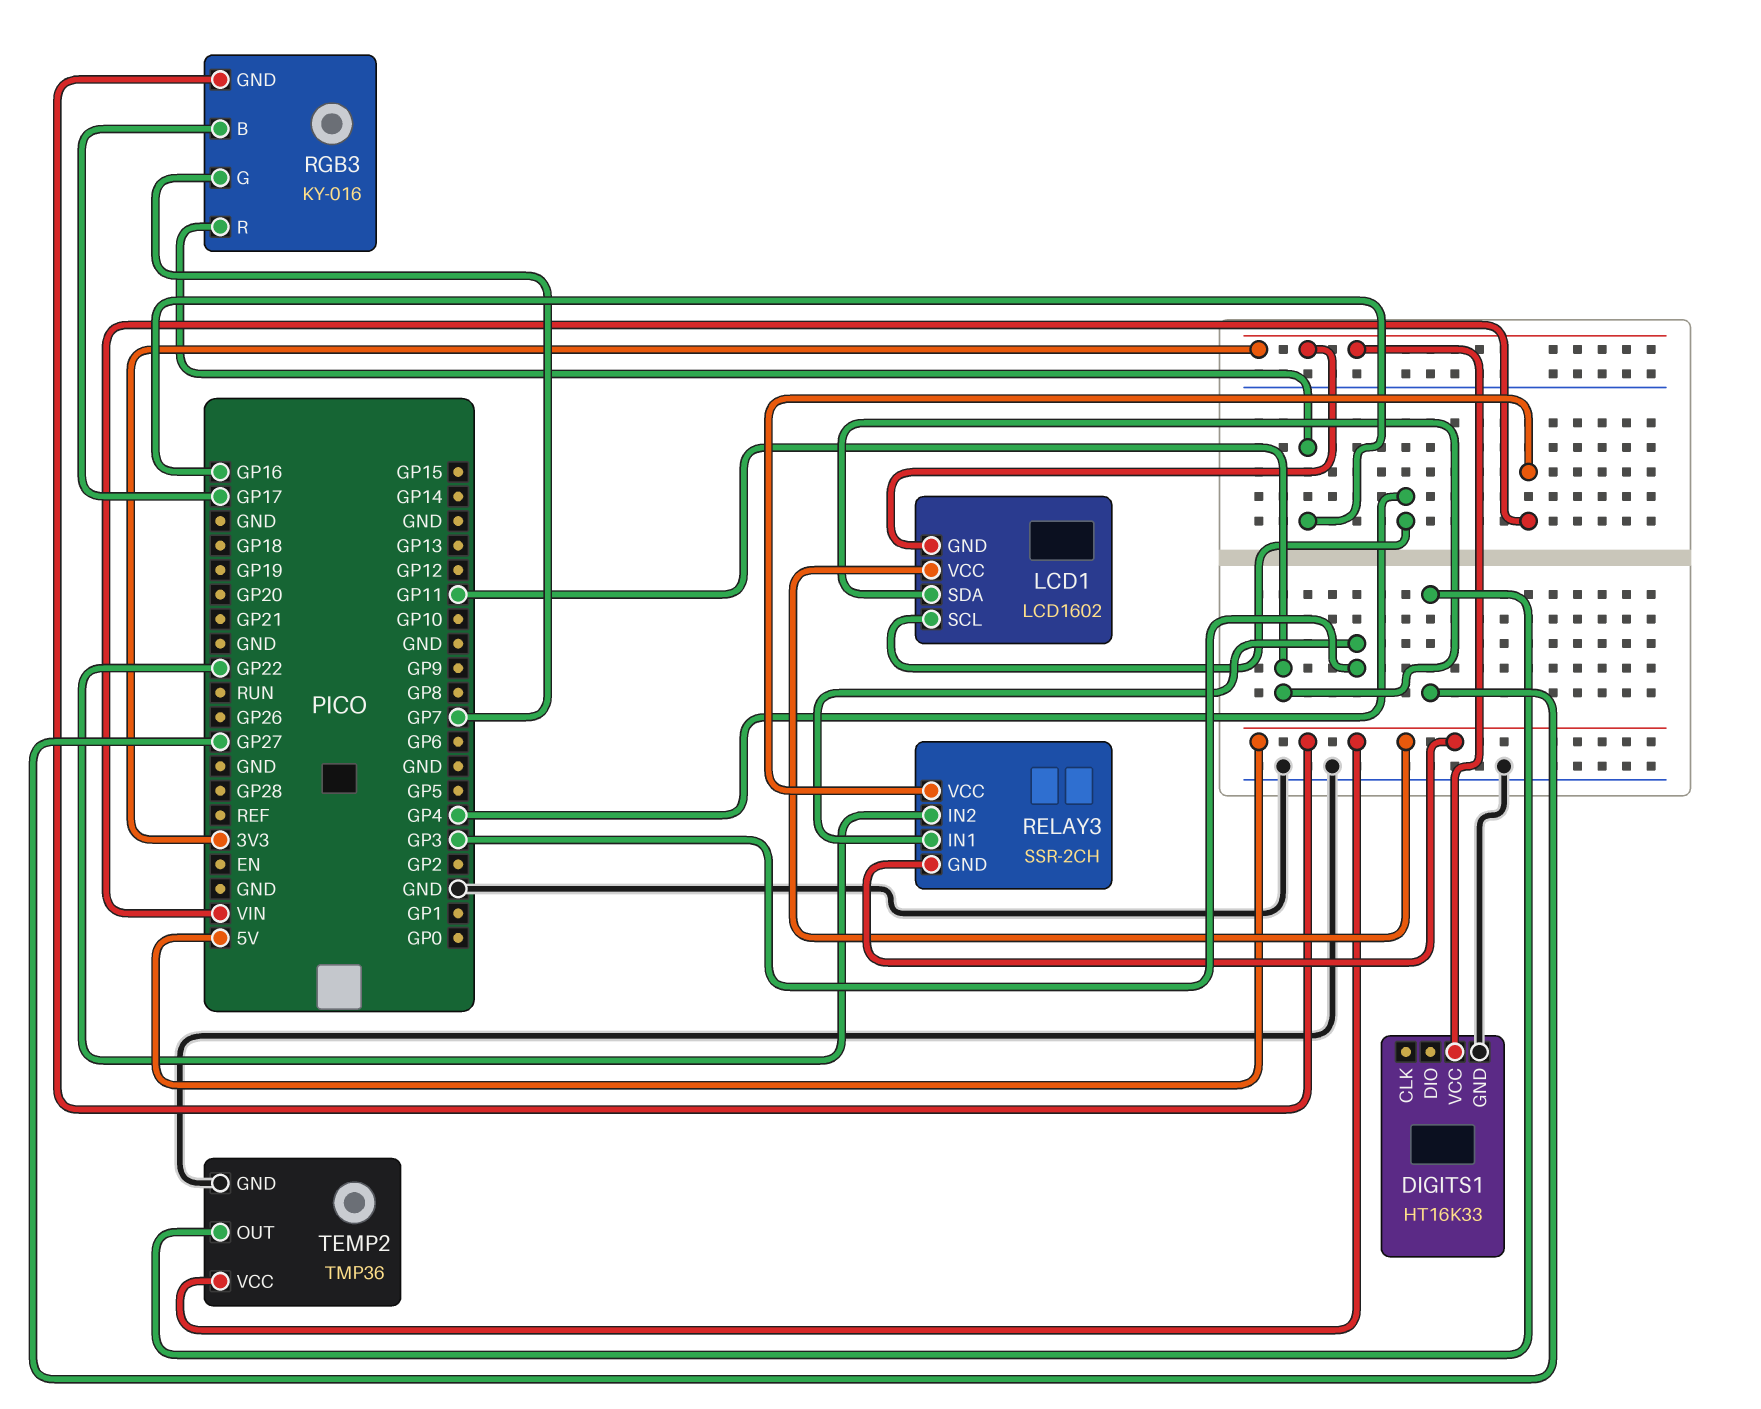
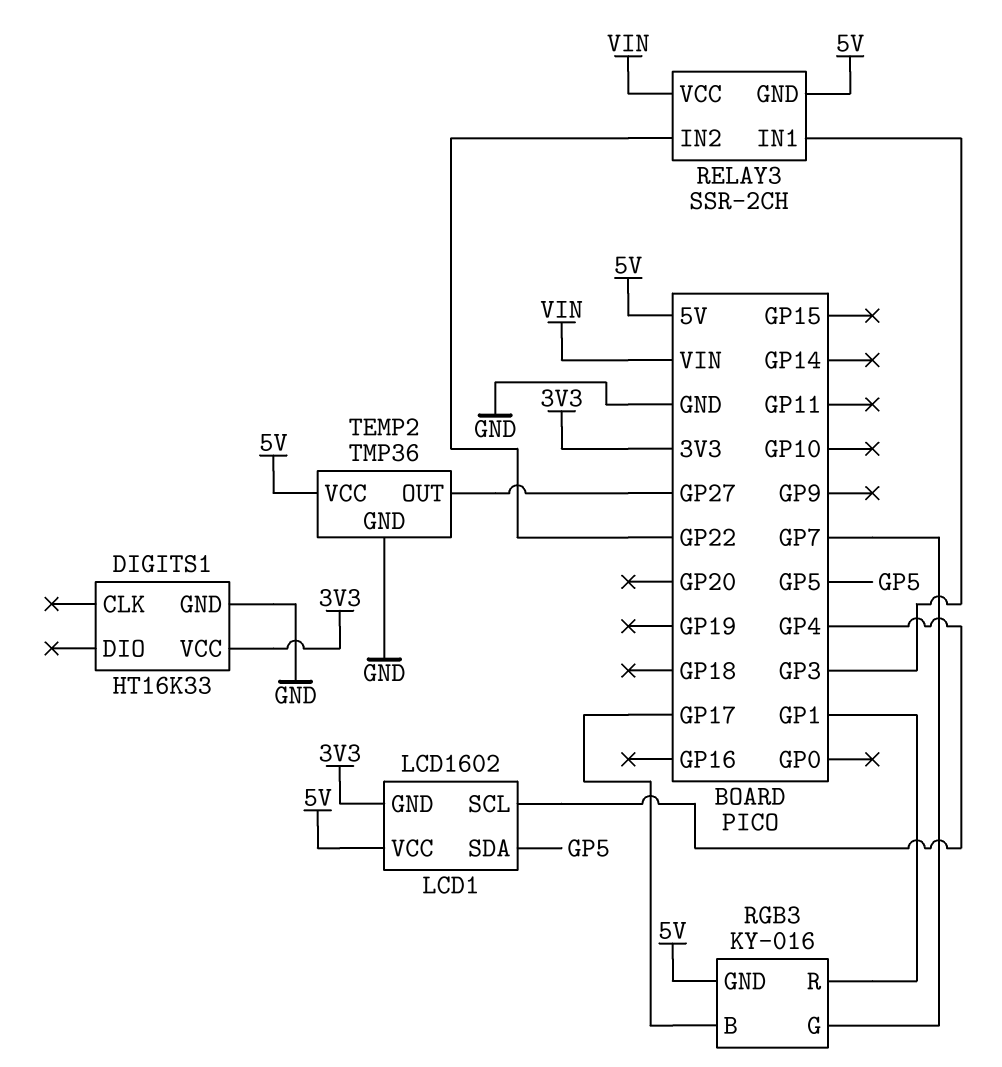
LCD1 pin SDA: GP11 -> GP5
RGB3 pin R: GP16 -> GP1

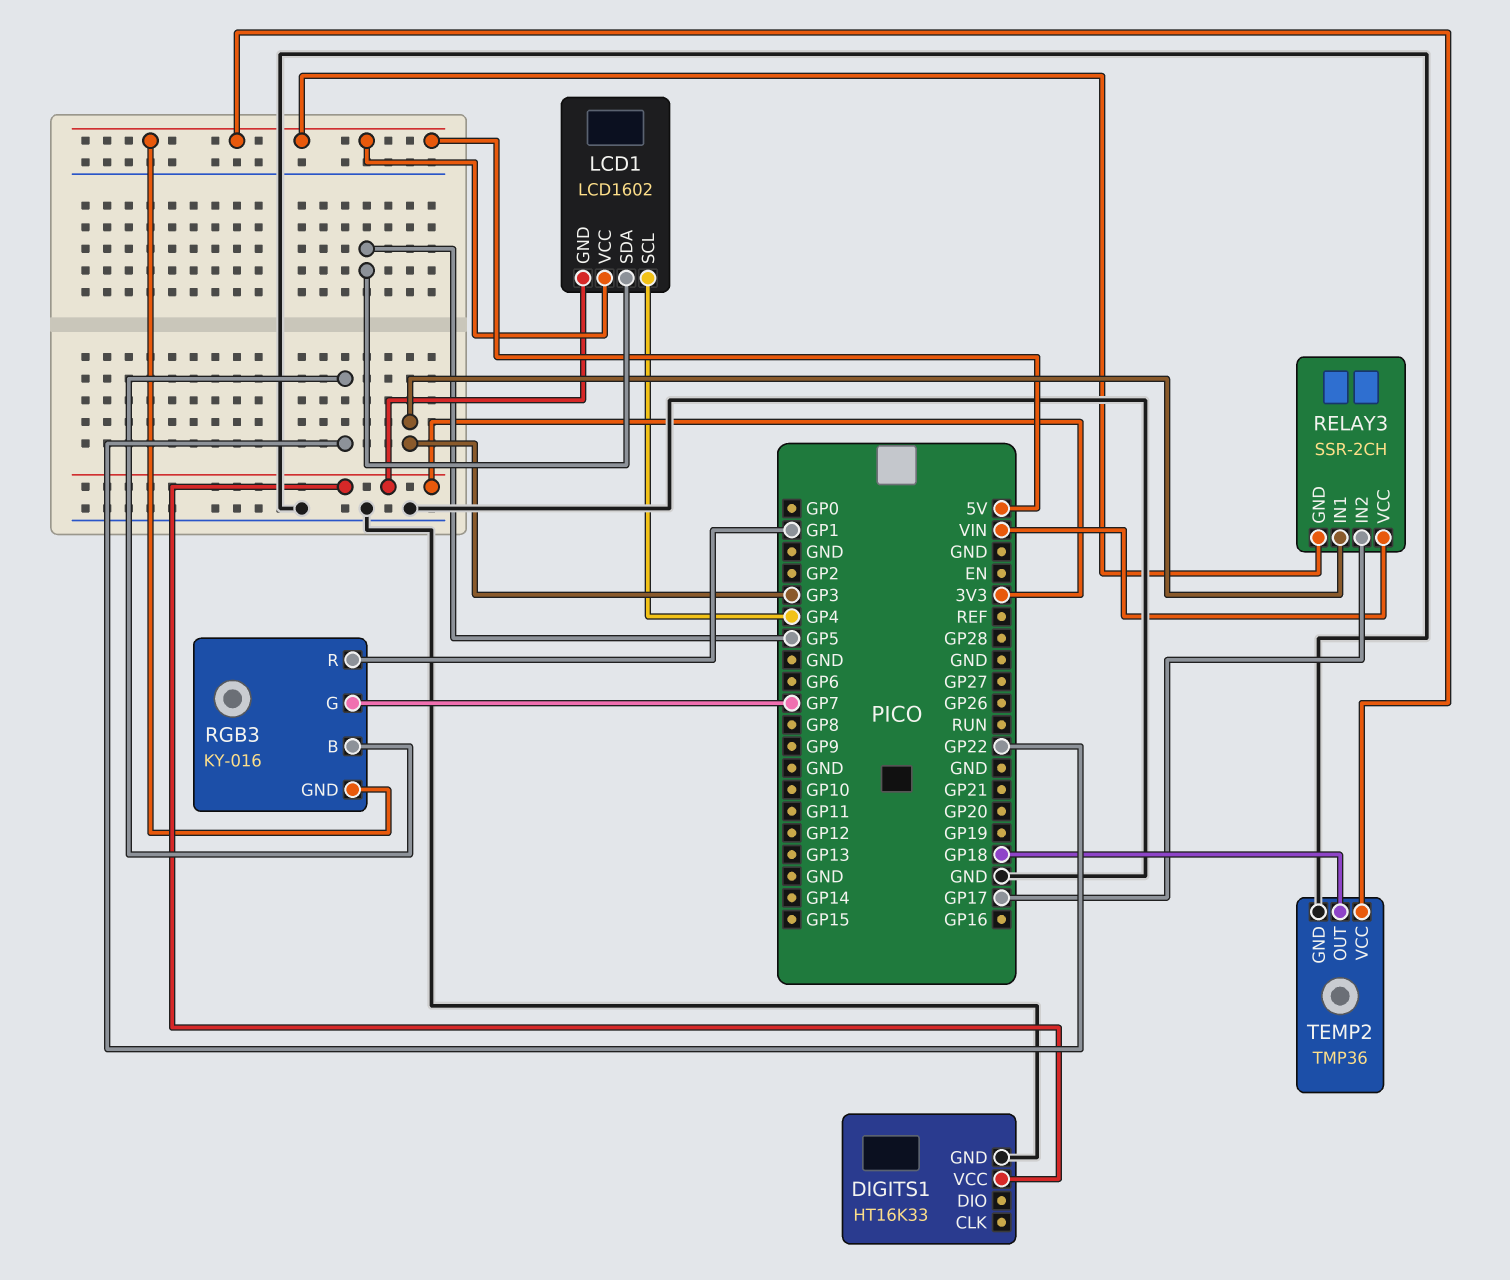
RELAY3 pin IN2: GP22 -> GP17
RGB3 pin B: GP17 -> GP22
TEMP2 pin OUT: GP27 -> GP18

